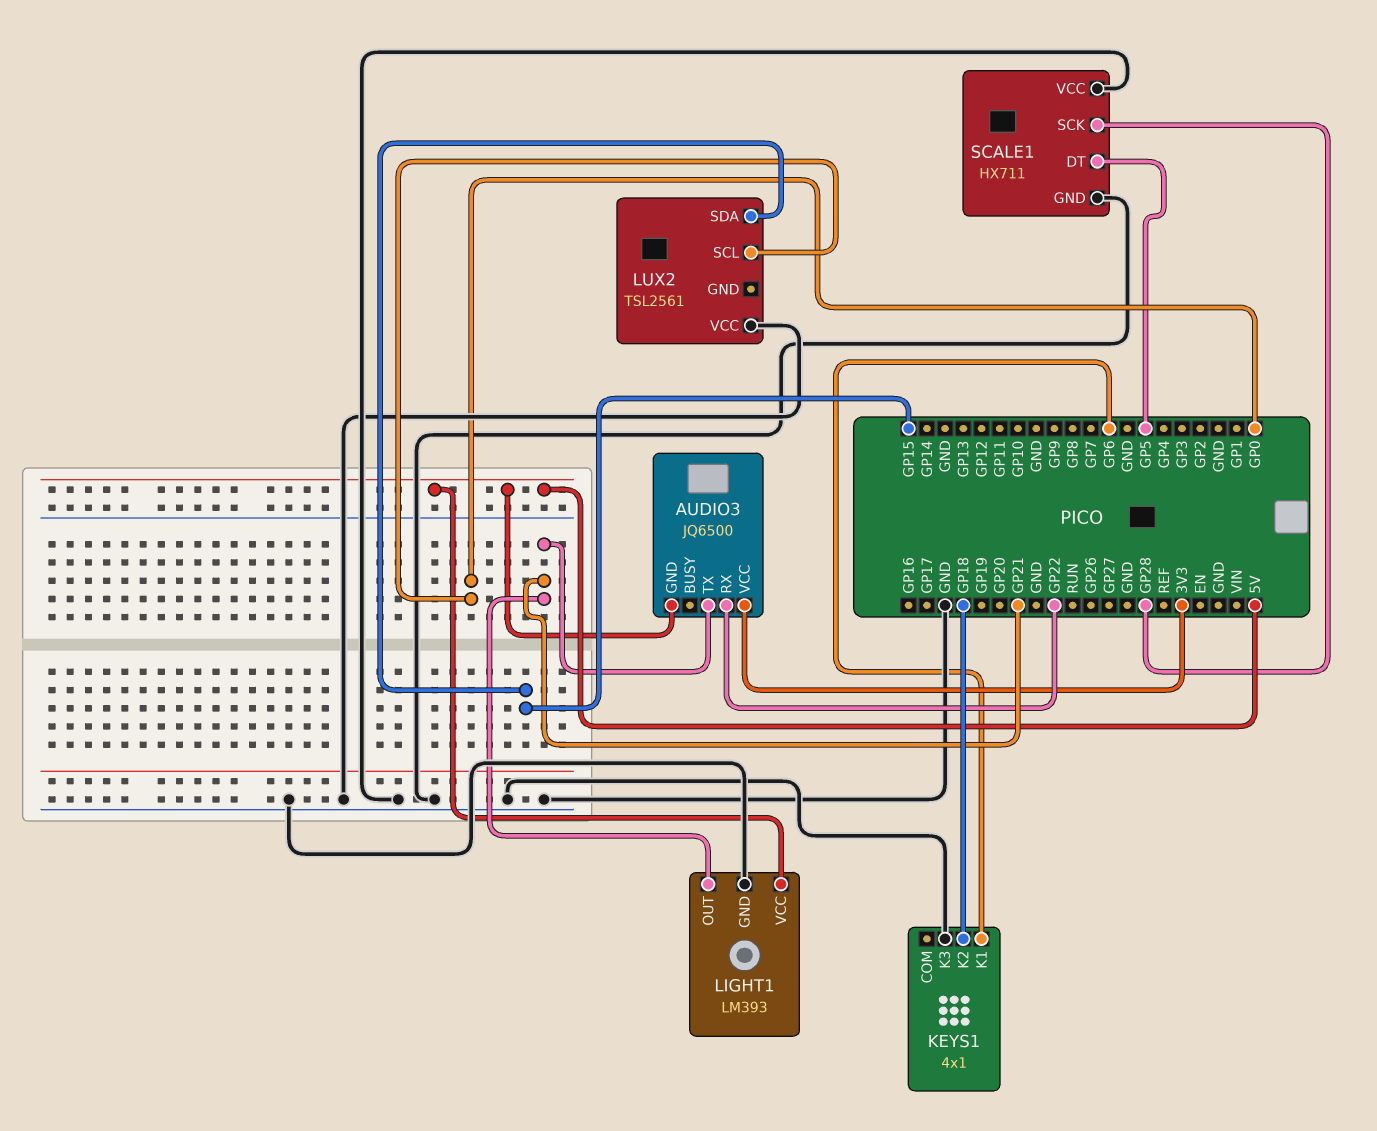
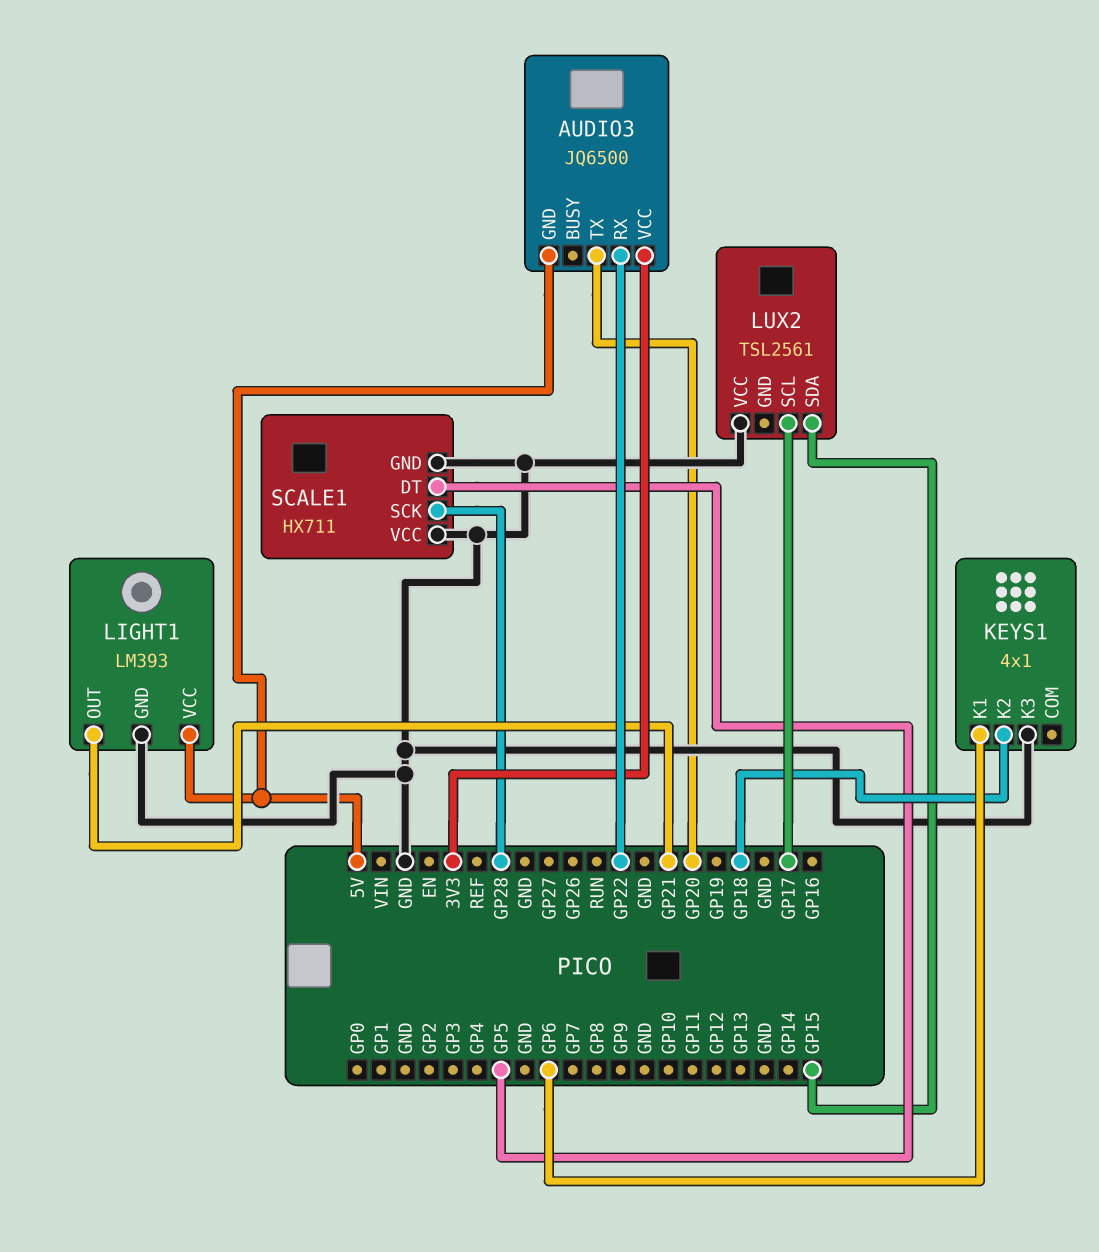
AUDIO3 pin TX: GP21 -> GP20
LUX2 pin SCL: GP0 -> GP17

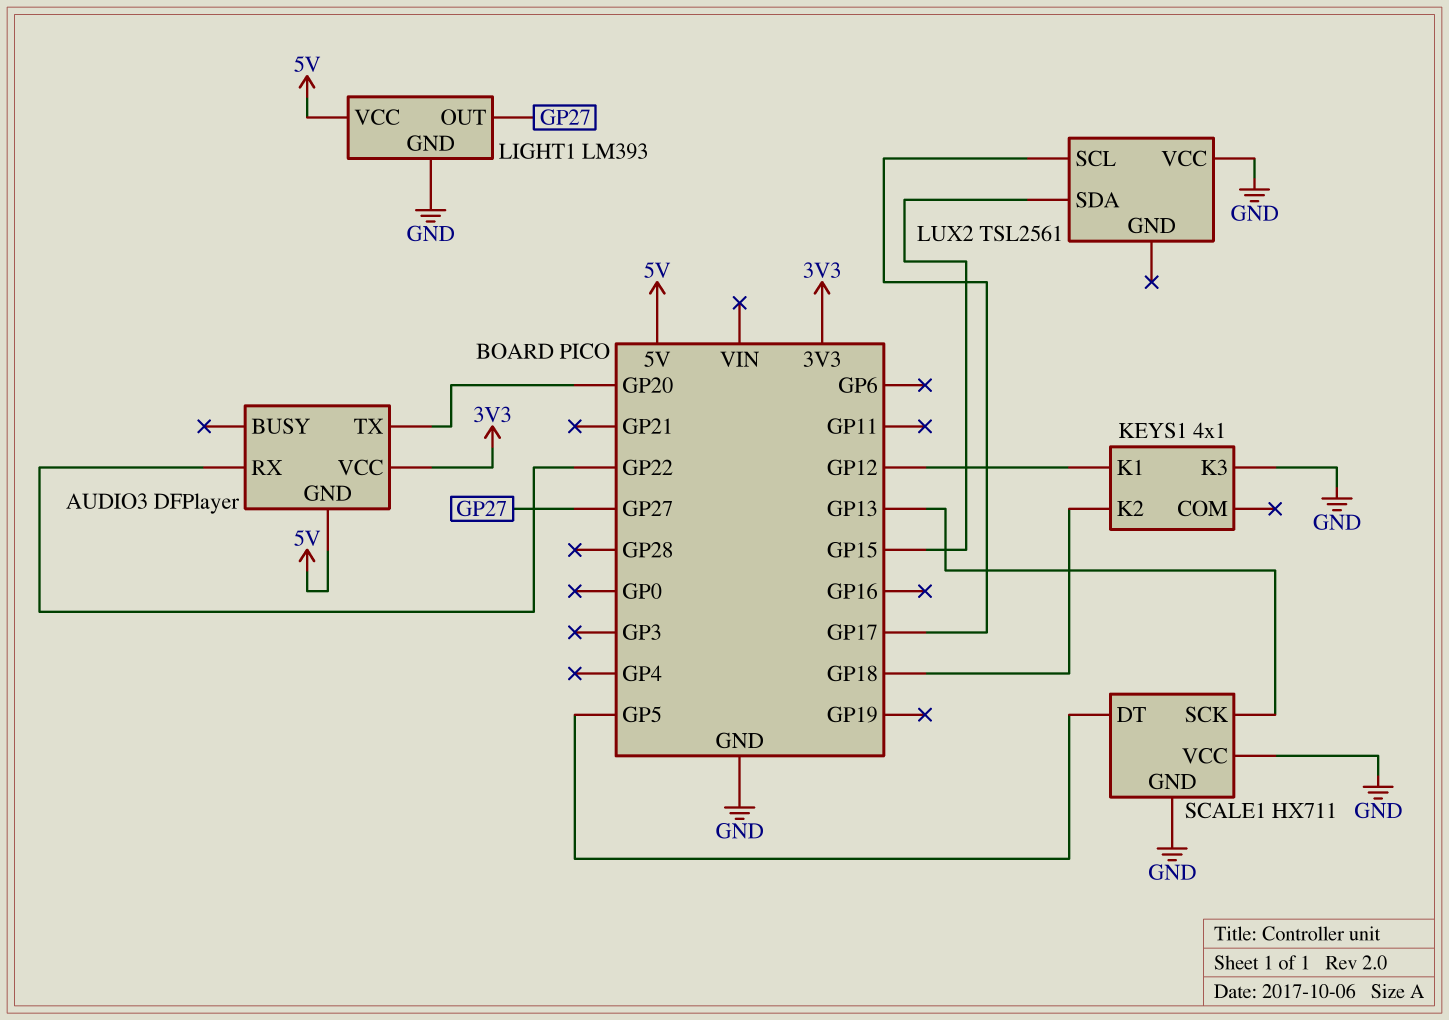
AUDIO3: JQ6500 -> DFPlayer
KEYS1 pin K1: GP6 -> GP12
LIGHT1 pin OUT: GP21 -> GP27
SCALE1 pin SCK: GP28 -> GP13

